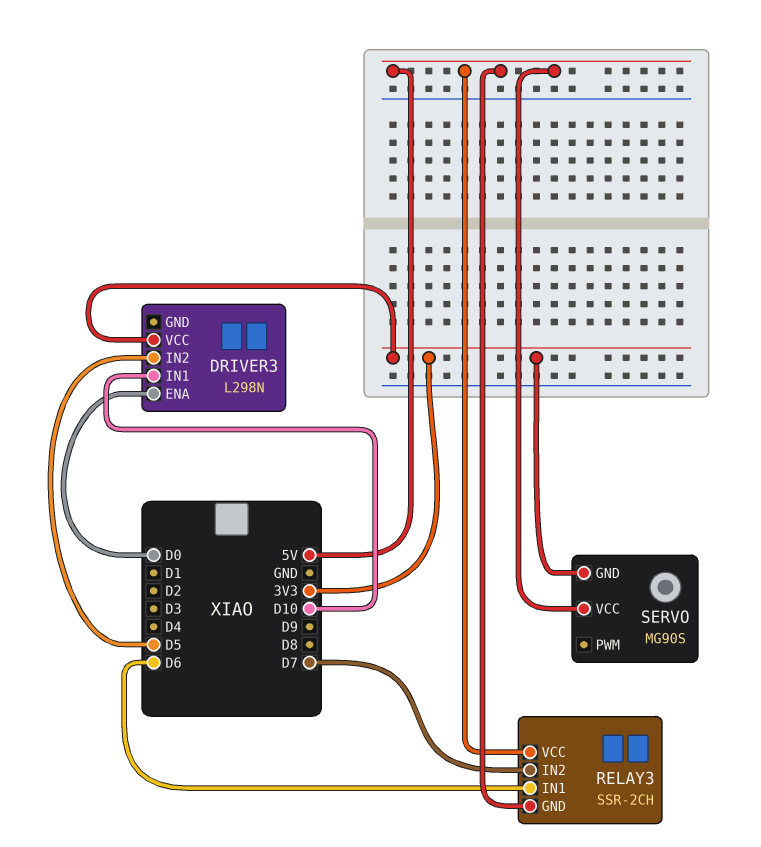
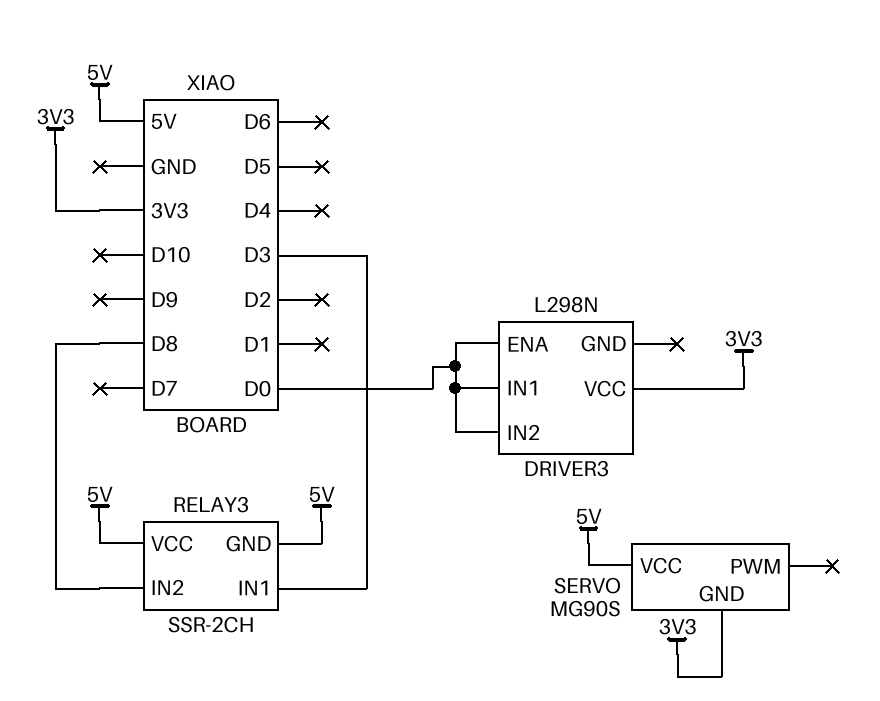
DRIVER3 pin IN1: D10 -> D0
DRIVER3 pin IN2: D5 -> D0
RELAY3 pin IN1: D6 -> D3
RELAY3 pin IN2: D7 -> D8

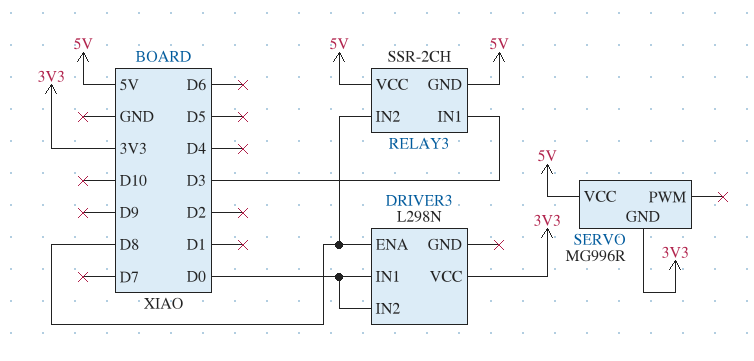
DRIVER3 pin ENA: D0 -> D8
SERVO: MG90S -> MG996R

